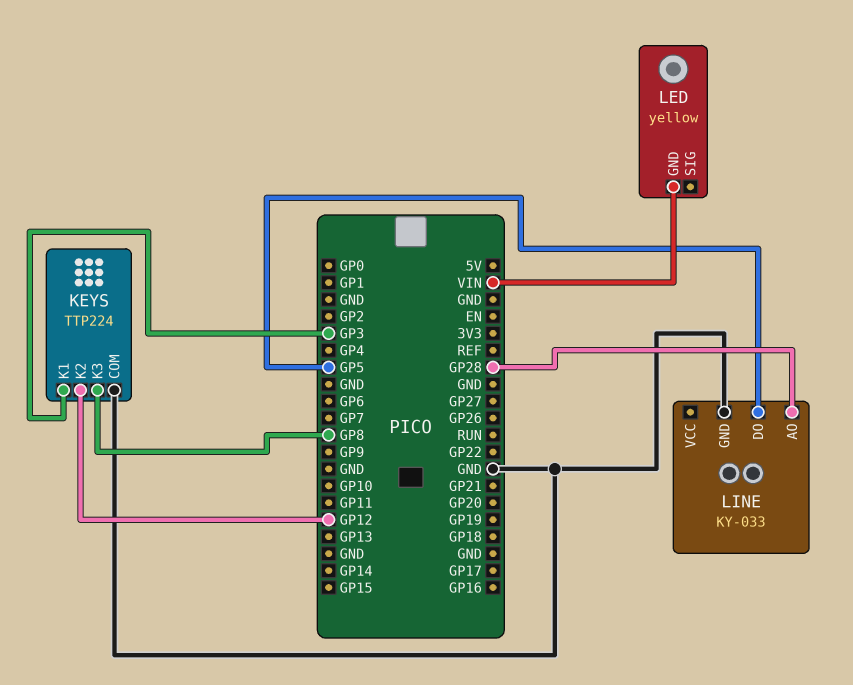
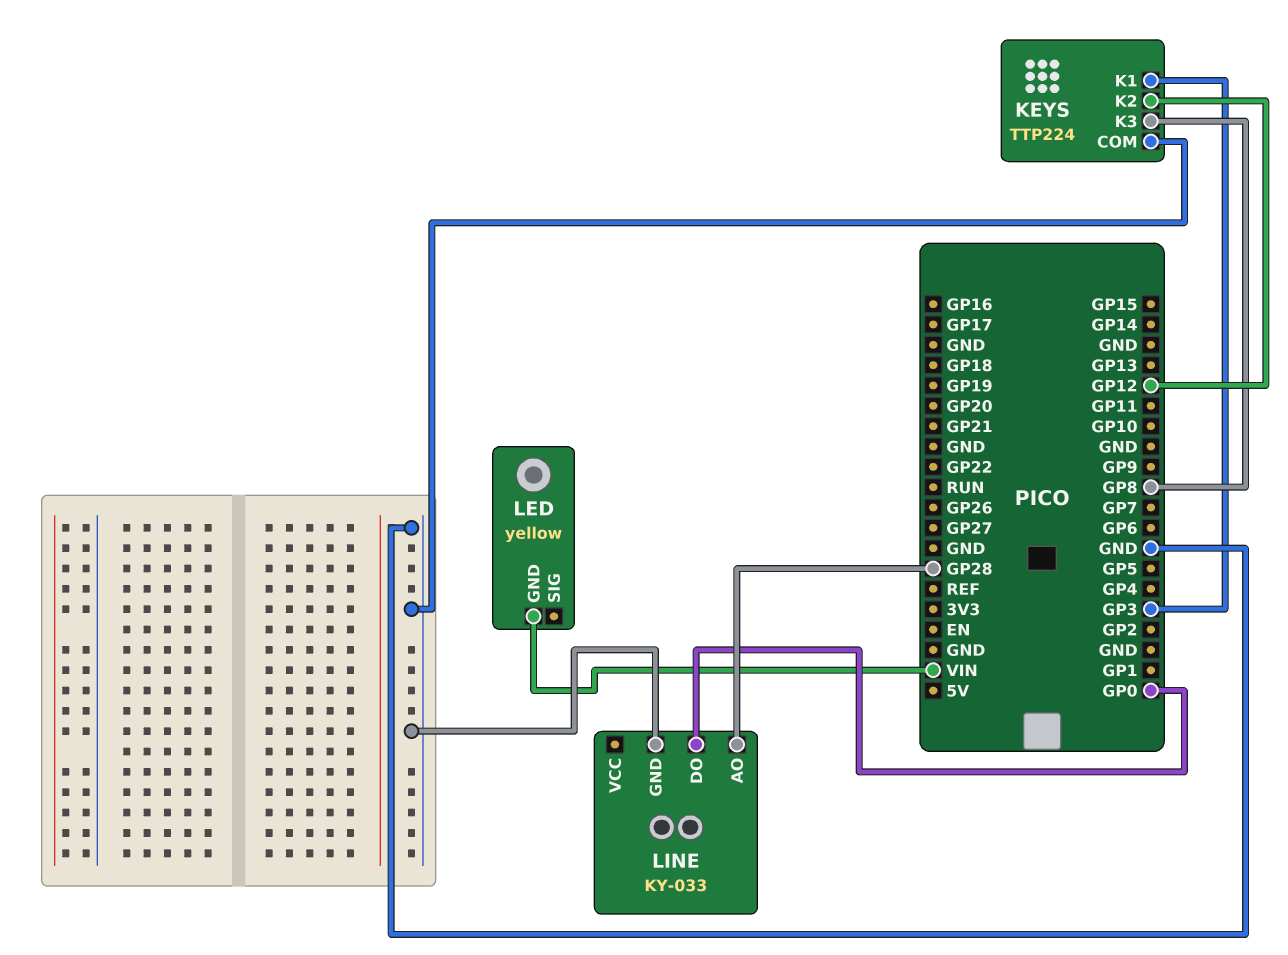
LINE pin DO: GP5 -> GP0

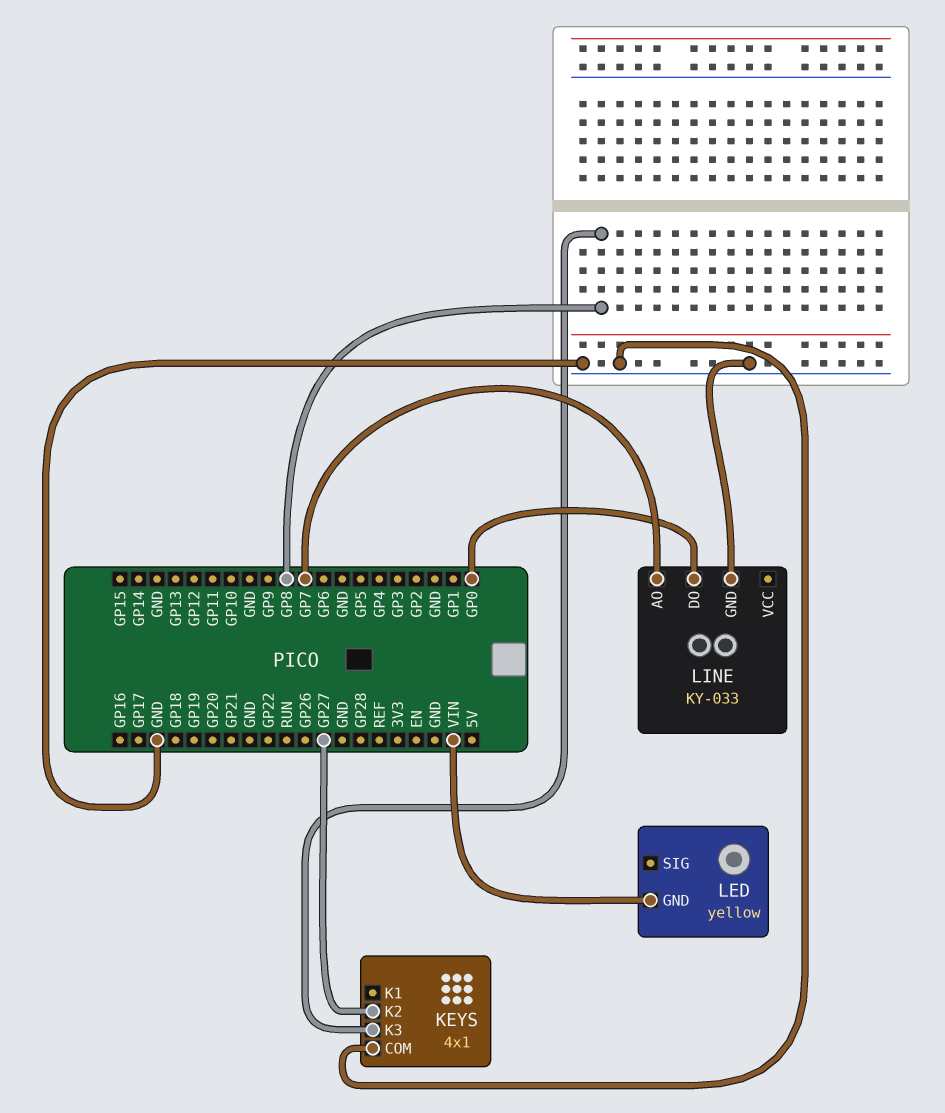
KEYS: TTP224 -> 4x1
KEYS pin K1: GP3 -> none
KEYS pin K2: GP12 -> GP27
LINE pin AO: GP28 -> GP7

